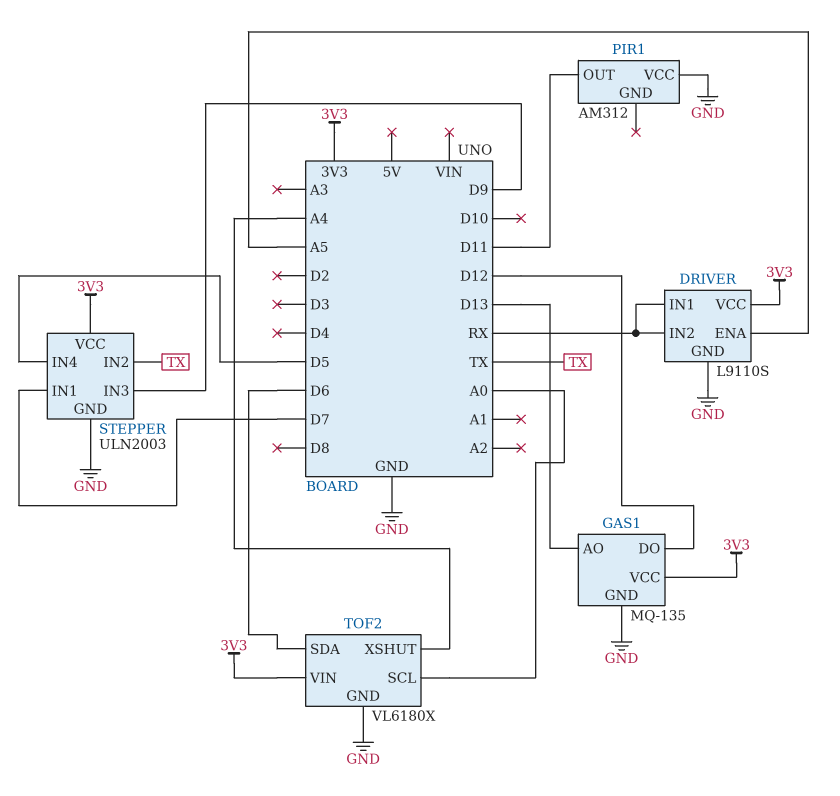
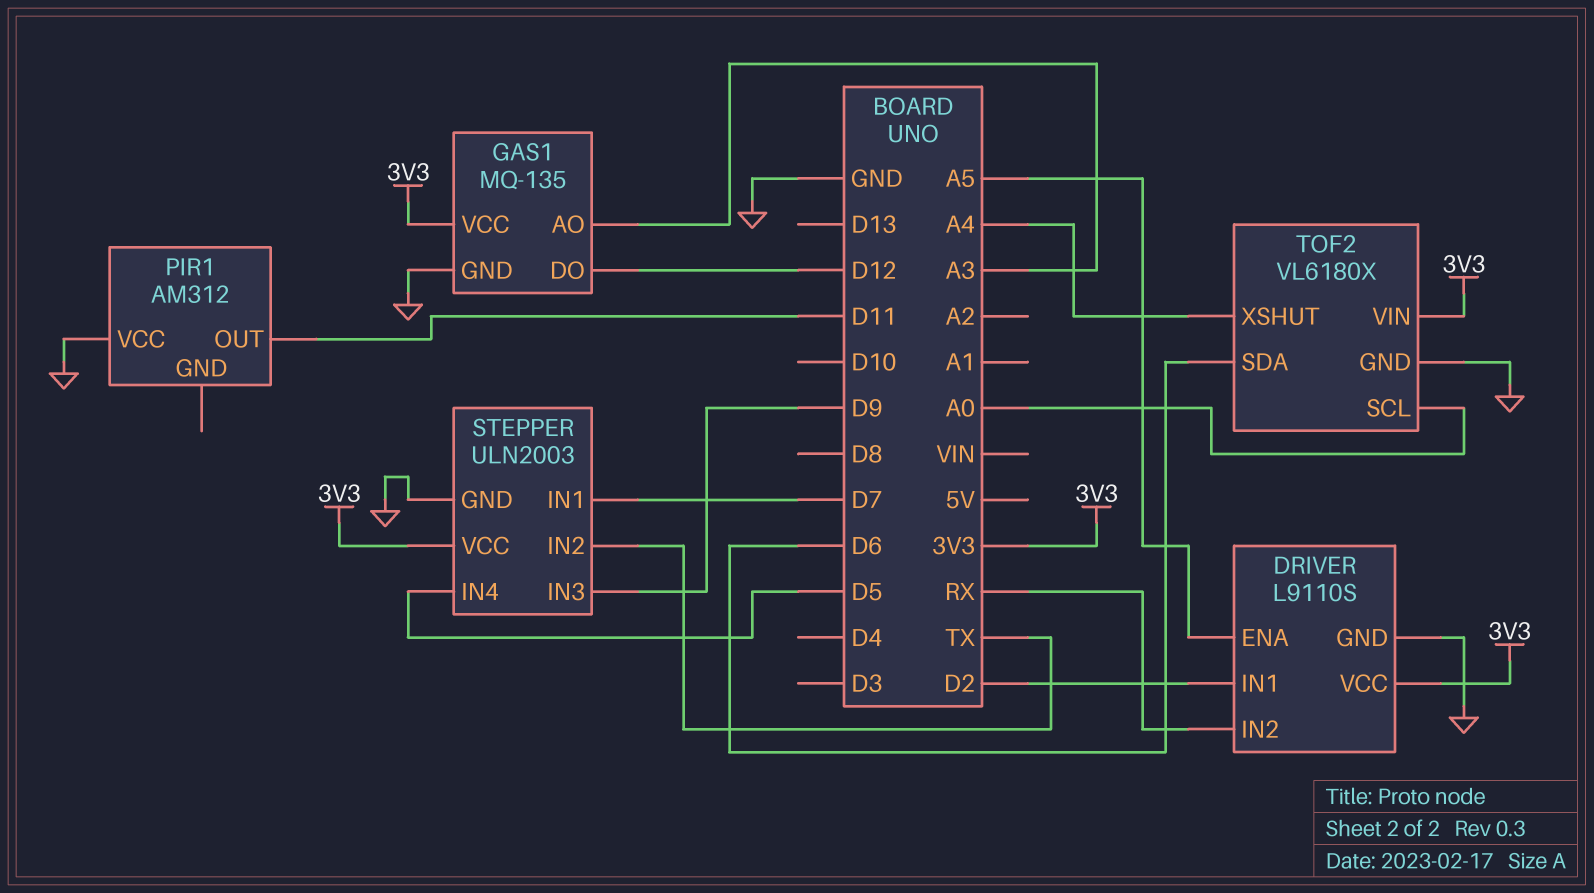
DRIVER pin IN1: RX -> D2
GAS1 pin AO: D13 -> A3

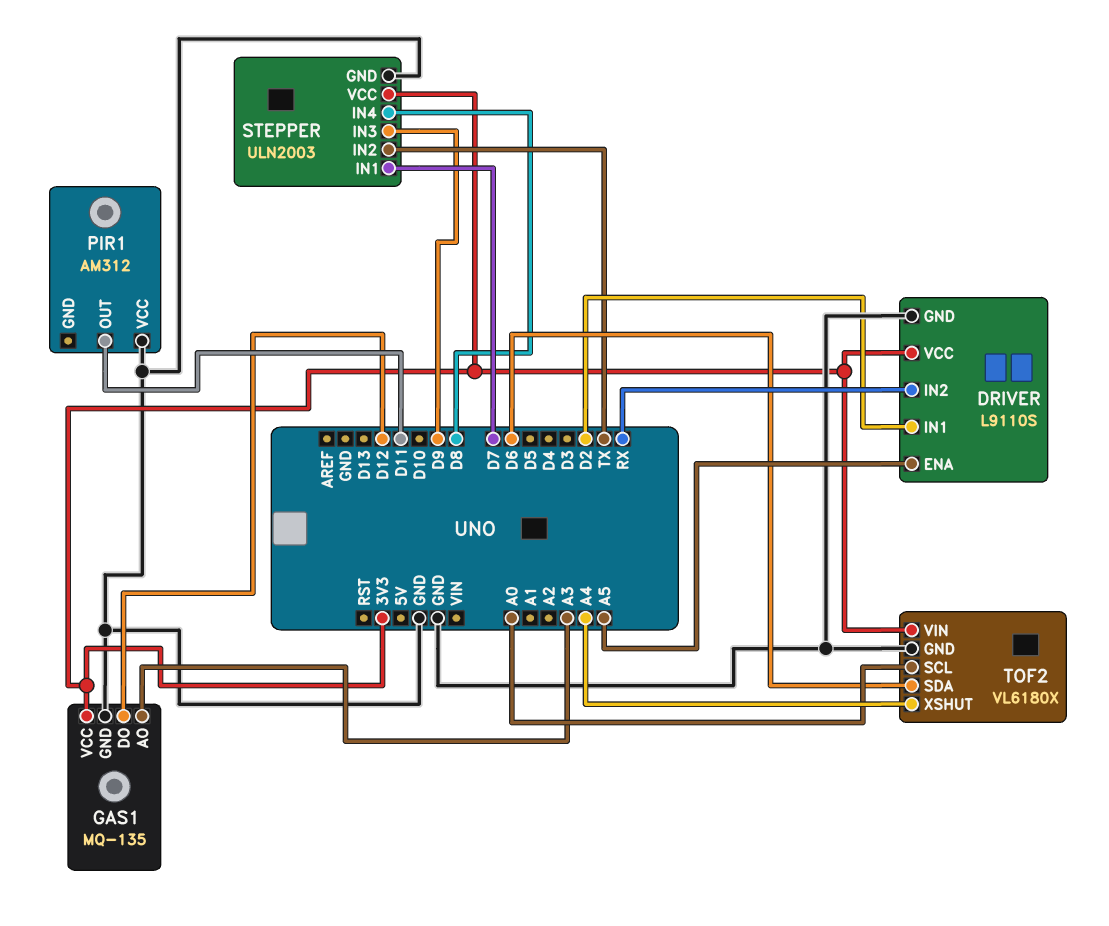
STEPPER pin IN4: D5 -> D8

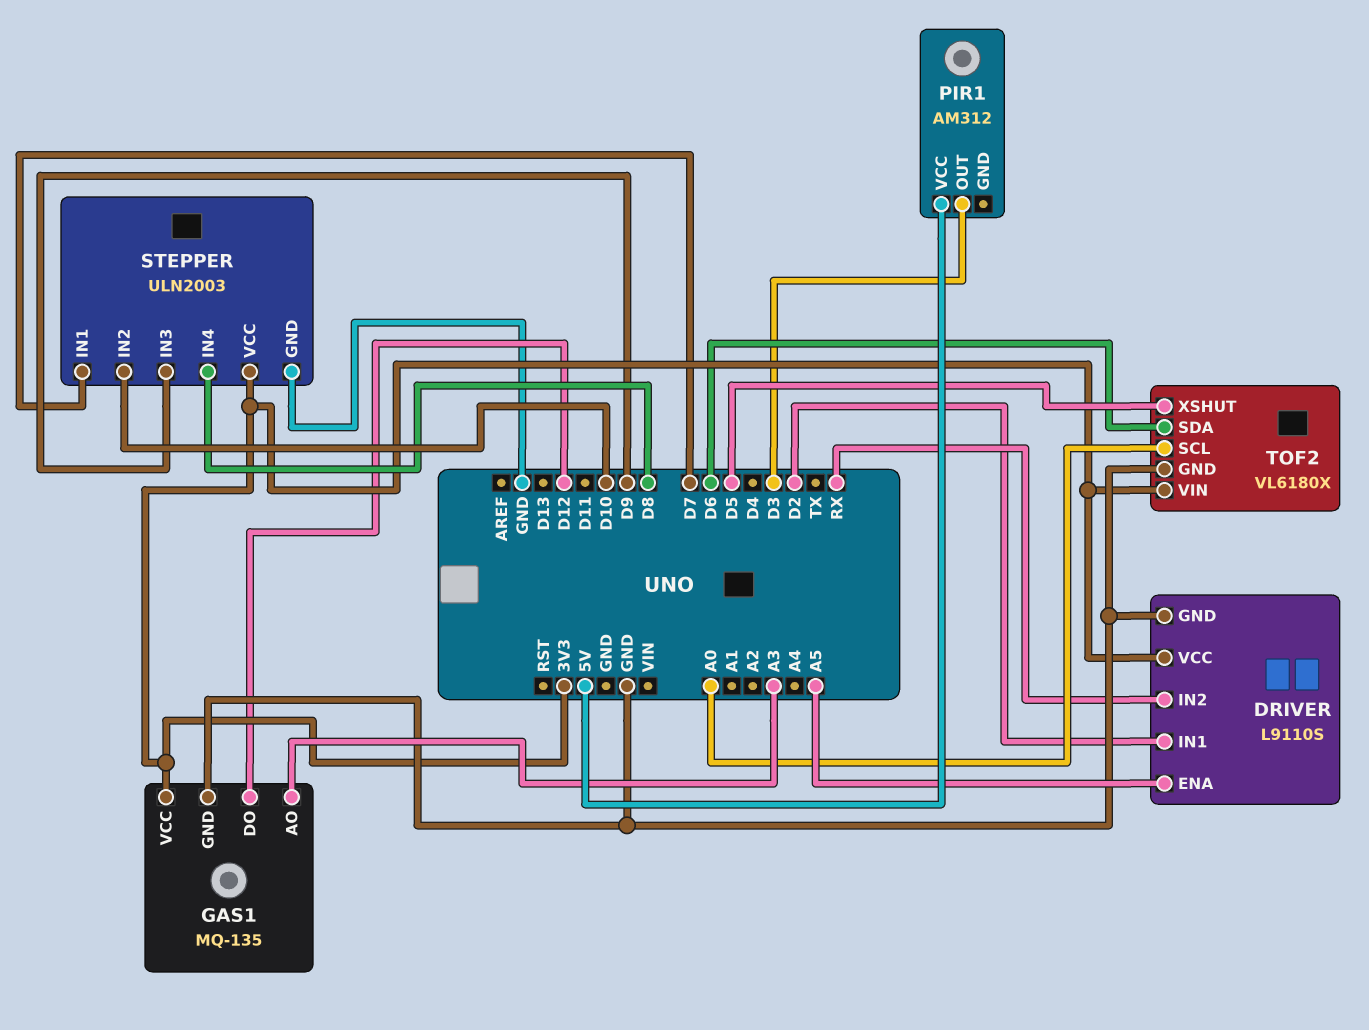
PIR1 pin OUT: D11 -> D3
PIR1 pin VCC: GND -> 5V
STEPPER pin IN2: TX -> D10
TOF2 pin XSHUT: A4 -> D5

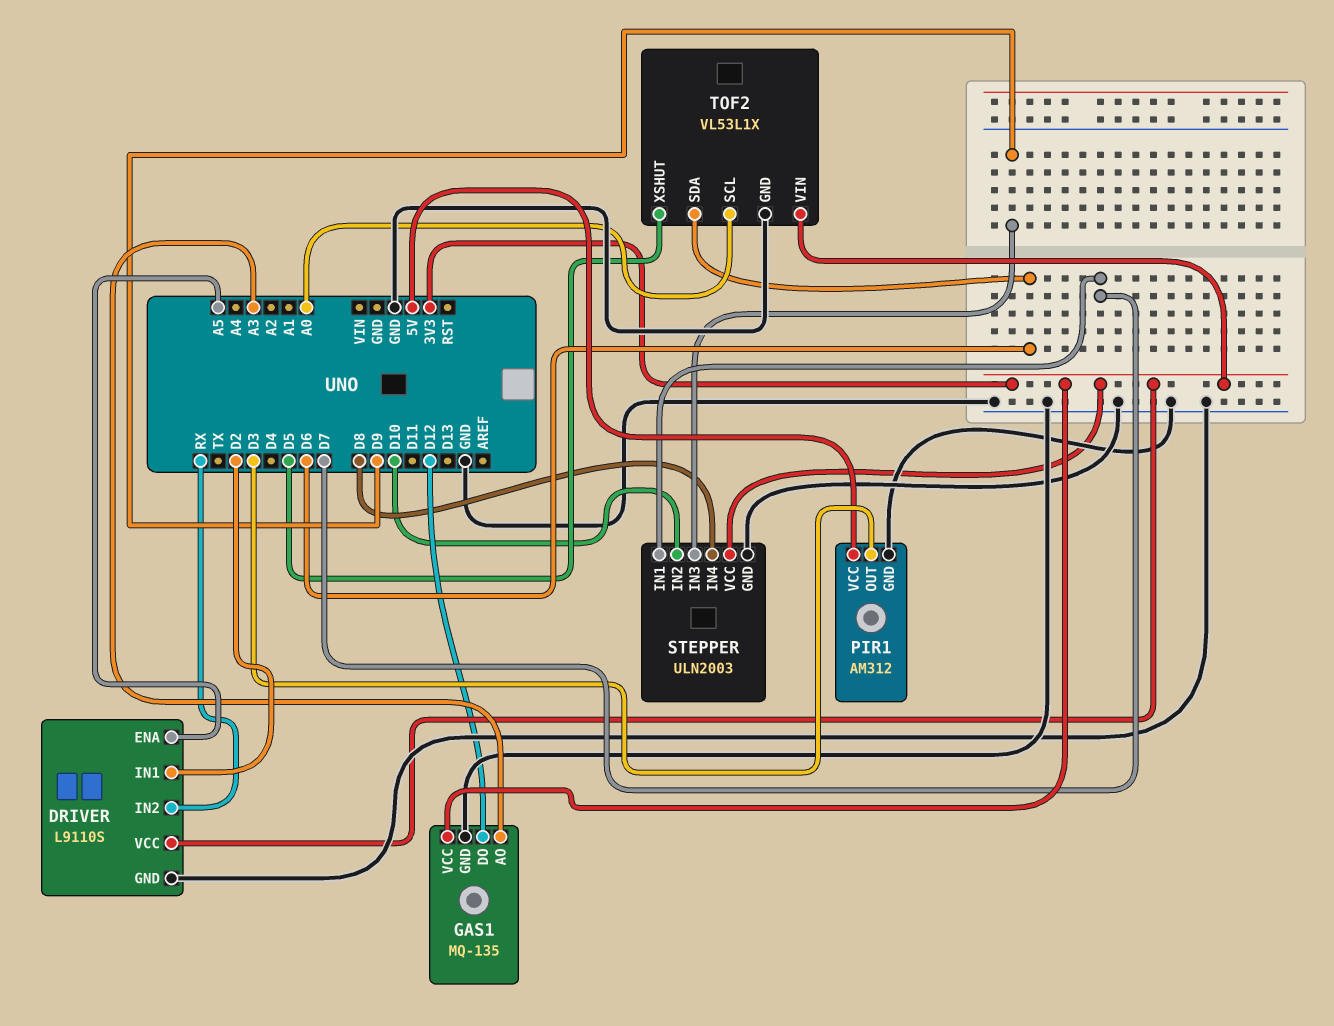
PIR1 pin GND: none -> GND
TOF2: VL6180X -> VL53L1X

